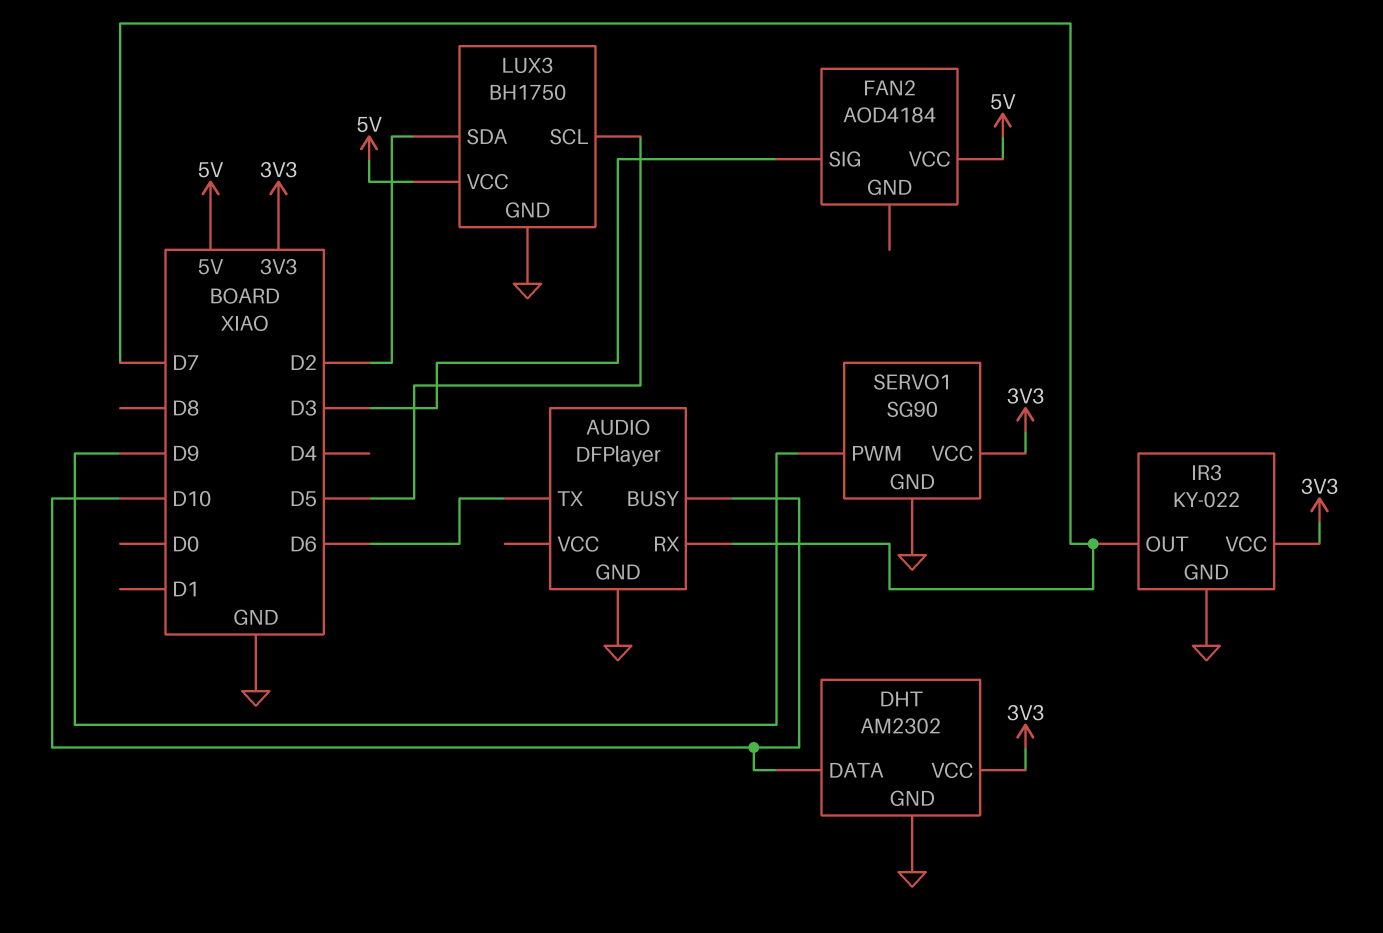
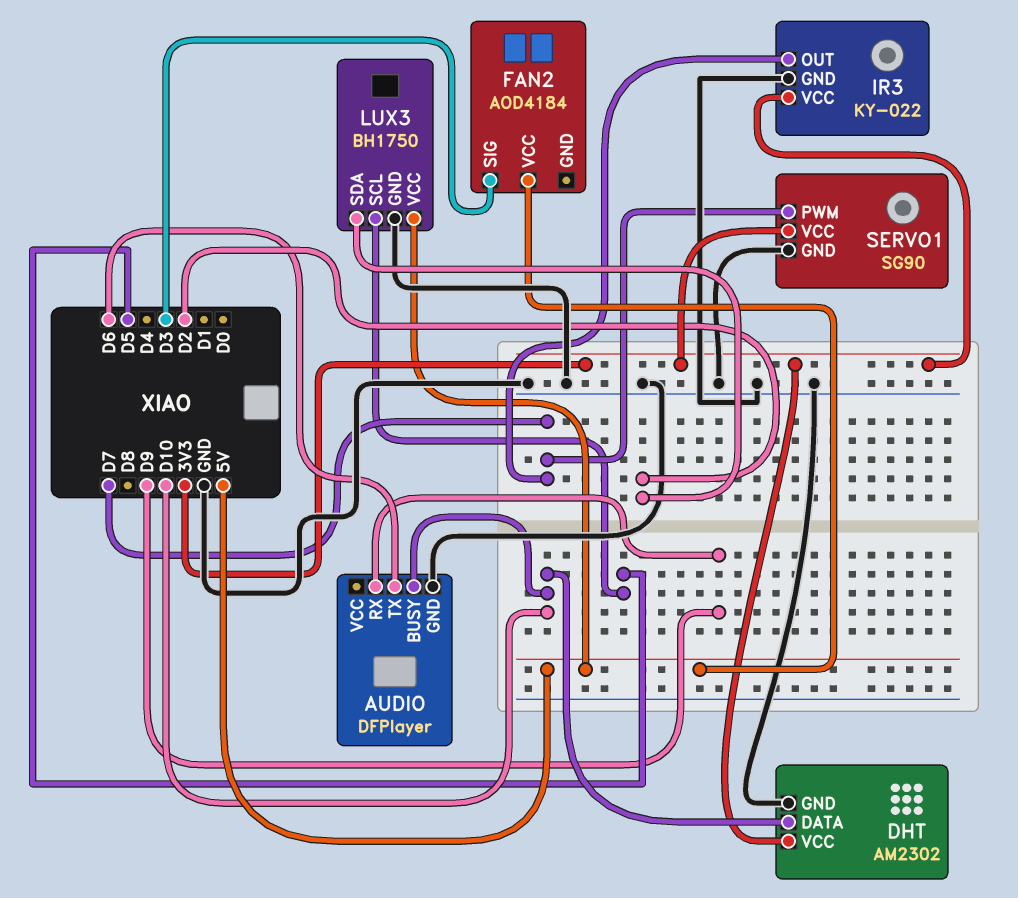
AUDIO pin RX: D7 -> D9
SERVO1 pin PWM: D9 -> D7

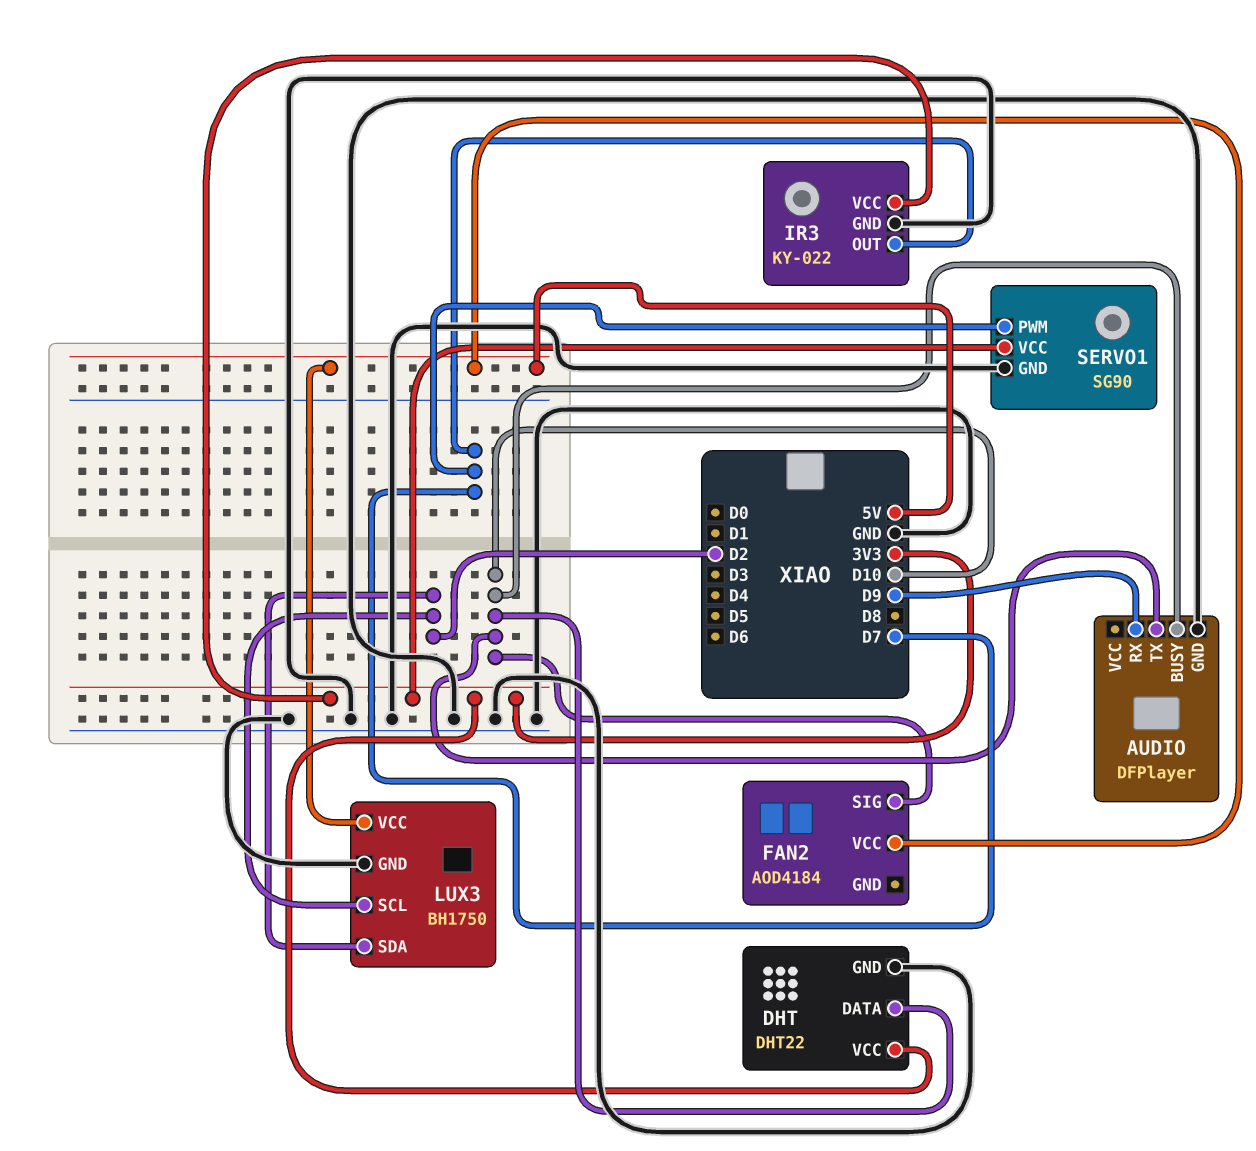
AUDIO pin TX: D6 -> D10
DHT: AM2302 -> DHT22
FAN2 pin SIG: D3 -> D10
LUX3 pin SCL: D5 -> D2

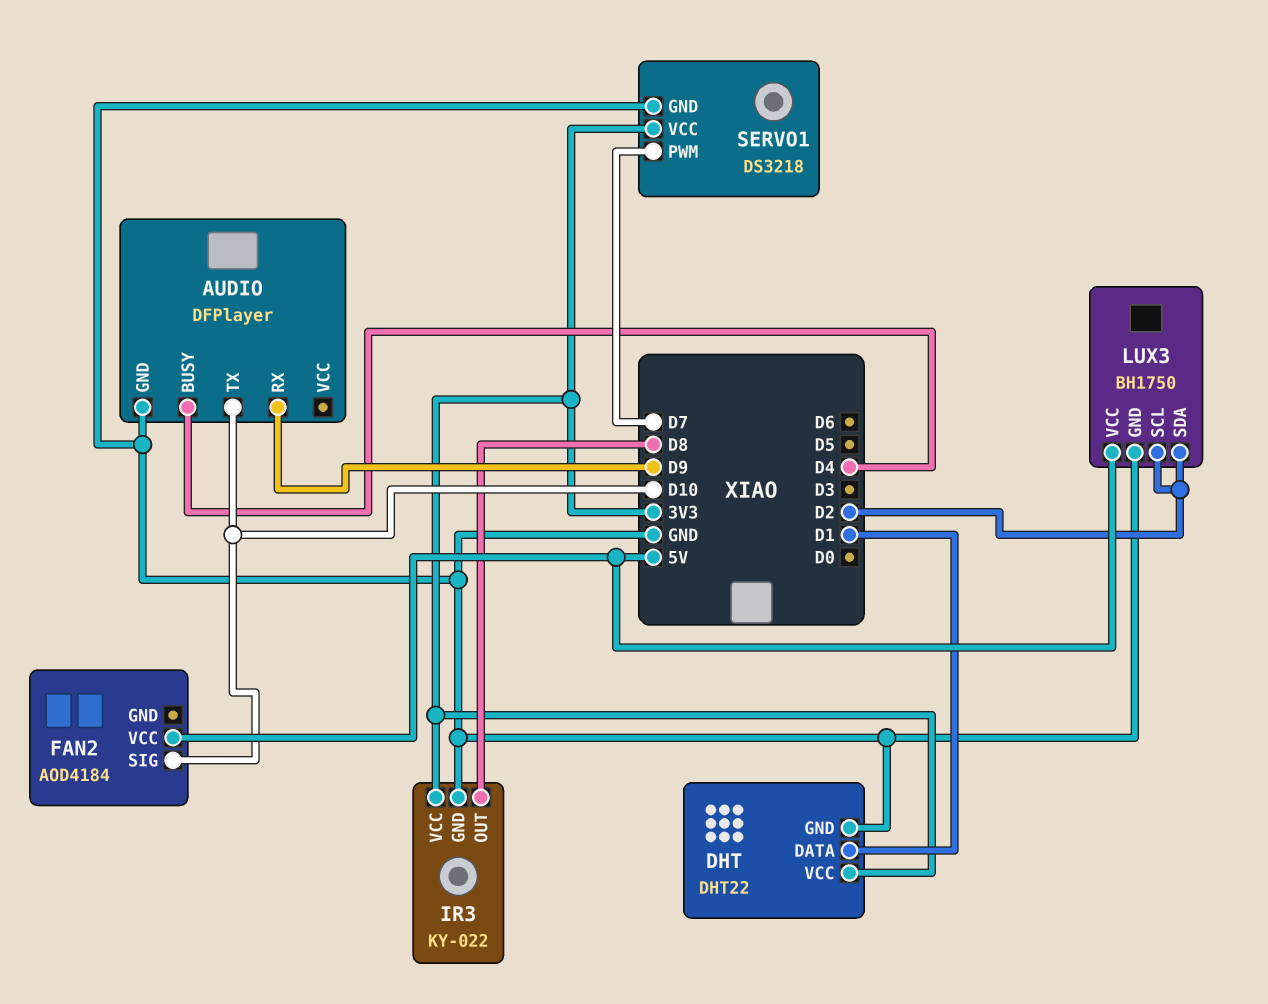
AUDIO pin BUSY: D10 -> D4
DHT pin DATA: D10 -> D1
IR3 pin OUT: D7 -> D8
SERVO1: SG90 -> DS3218

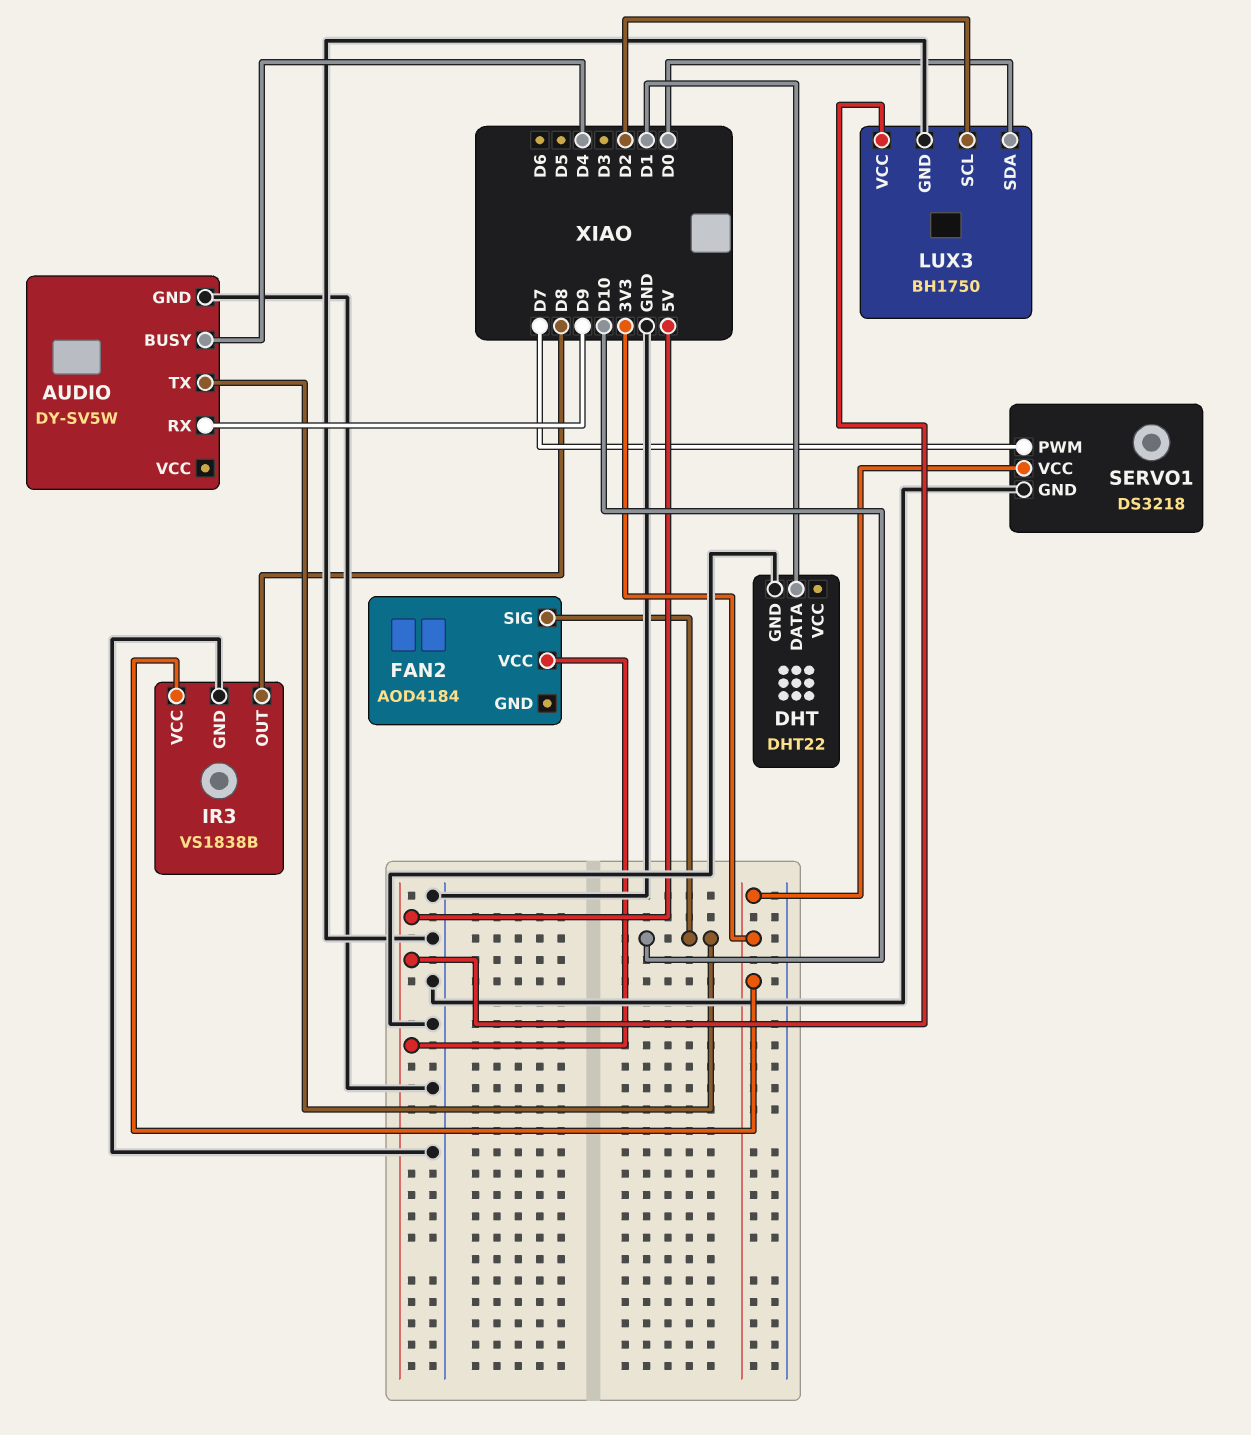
AUDIO: DFPlayer -> DY-SV5W
DHT pin VCC: 3V3 -> none
IR3: KY-022 -> VS1838B
LUX3 pin SDA: D2 -> D0

